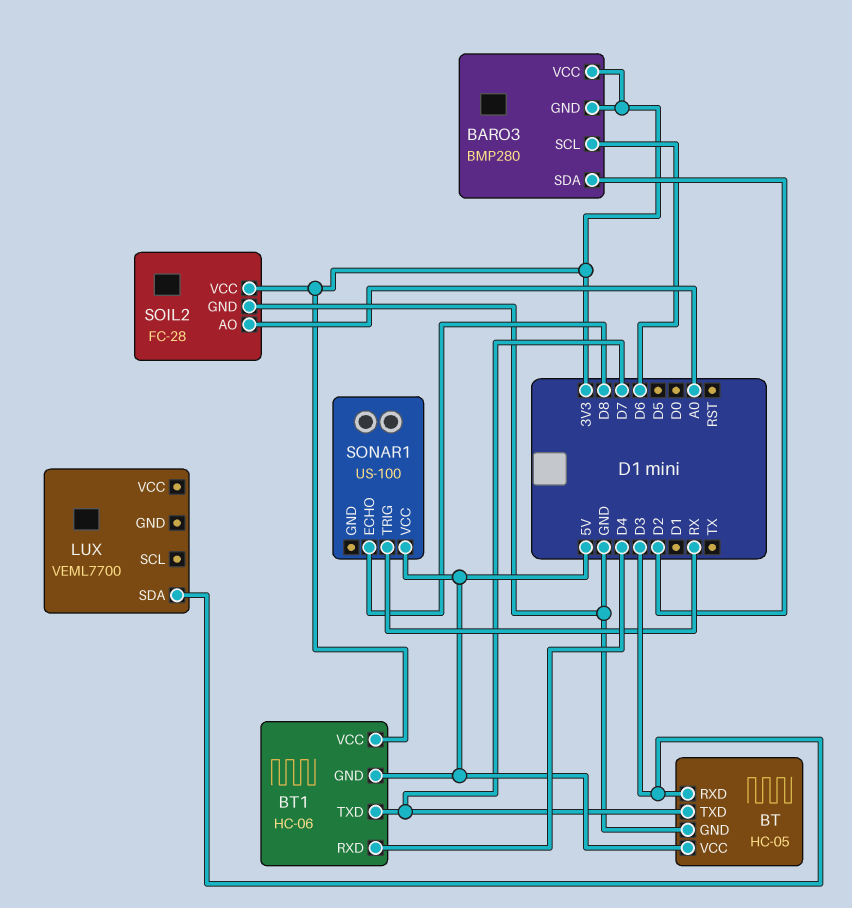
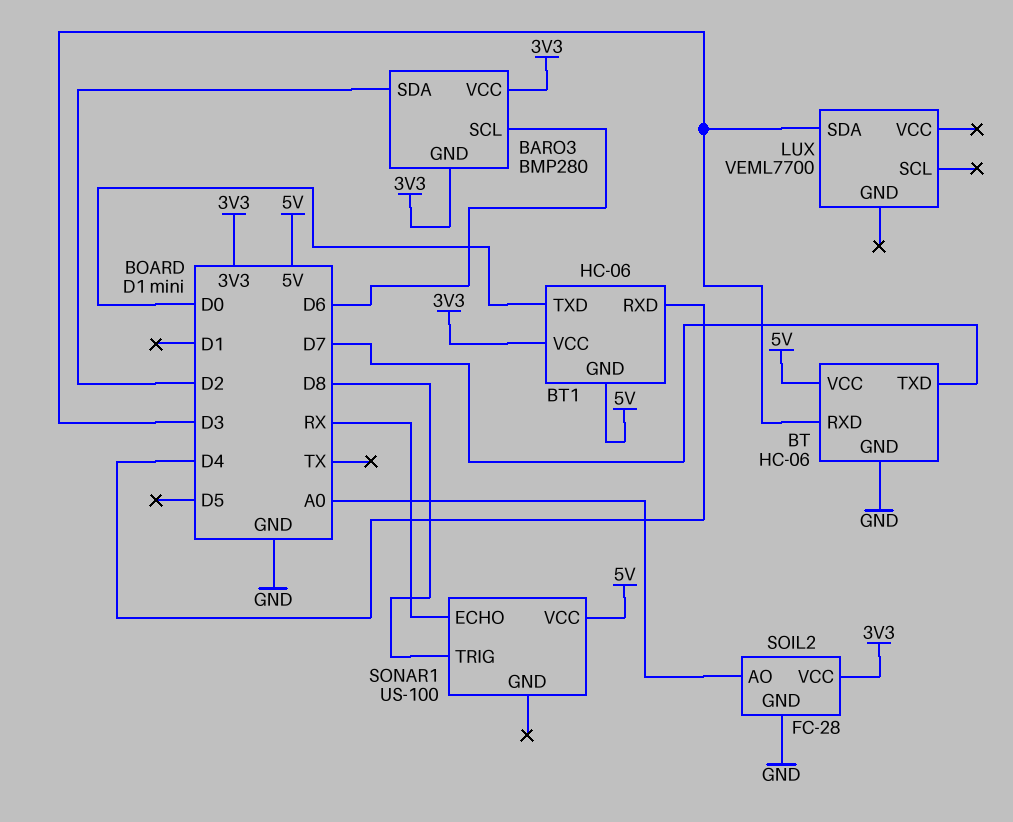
BT: HC-05 -> HC-06
BT1 pin TXD: D7 -> D0
SONAR1 pin ECHO: D8 -> RX
SONAR1 pin TRIG: RX -> D8

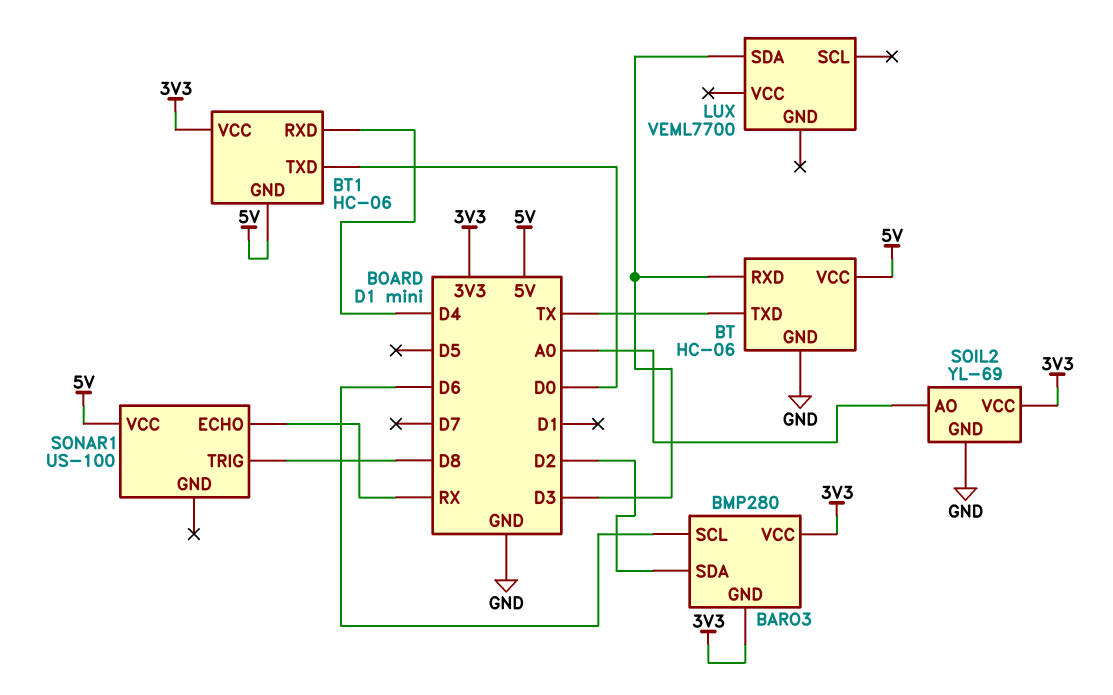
BT pin TXD: D7 -> TX
SOIL2: FC-28 -> YL-69

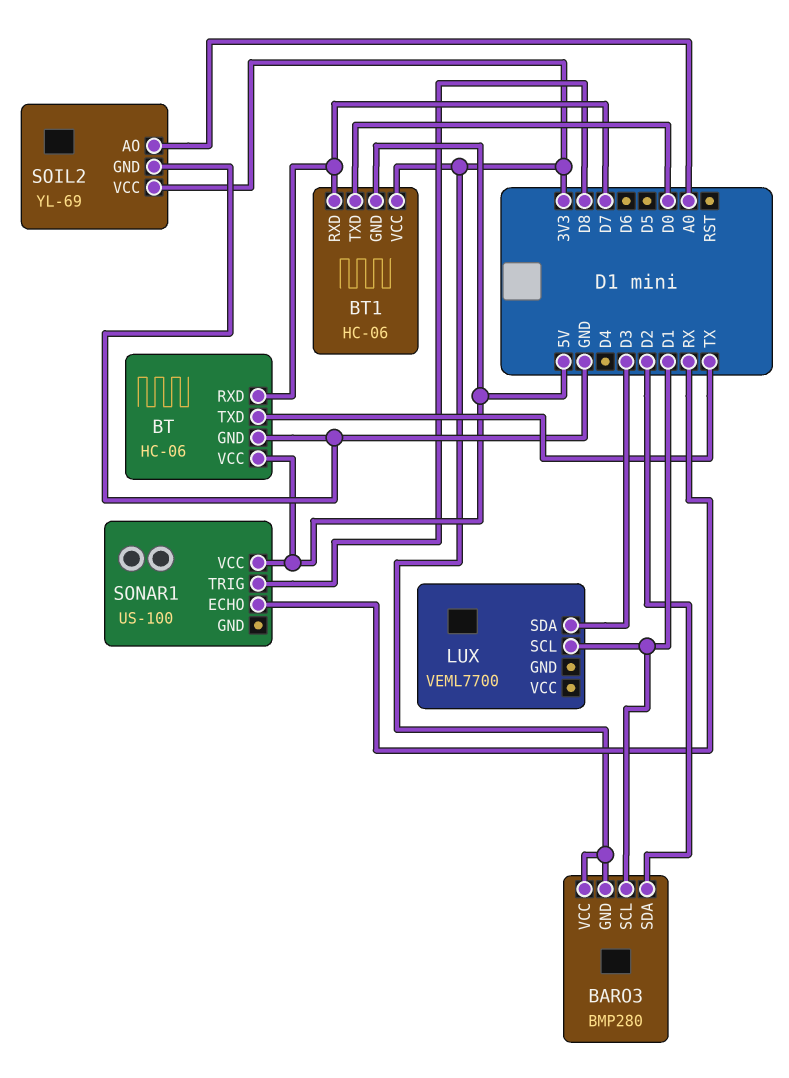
BARO3 pin SCL: D6 -> D1
BT pin RXD: D3 -> D7
BT1 pin RXD: D4 -> D7
LUX pin SCL: none -> D1

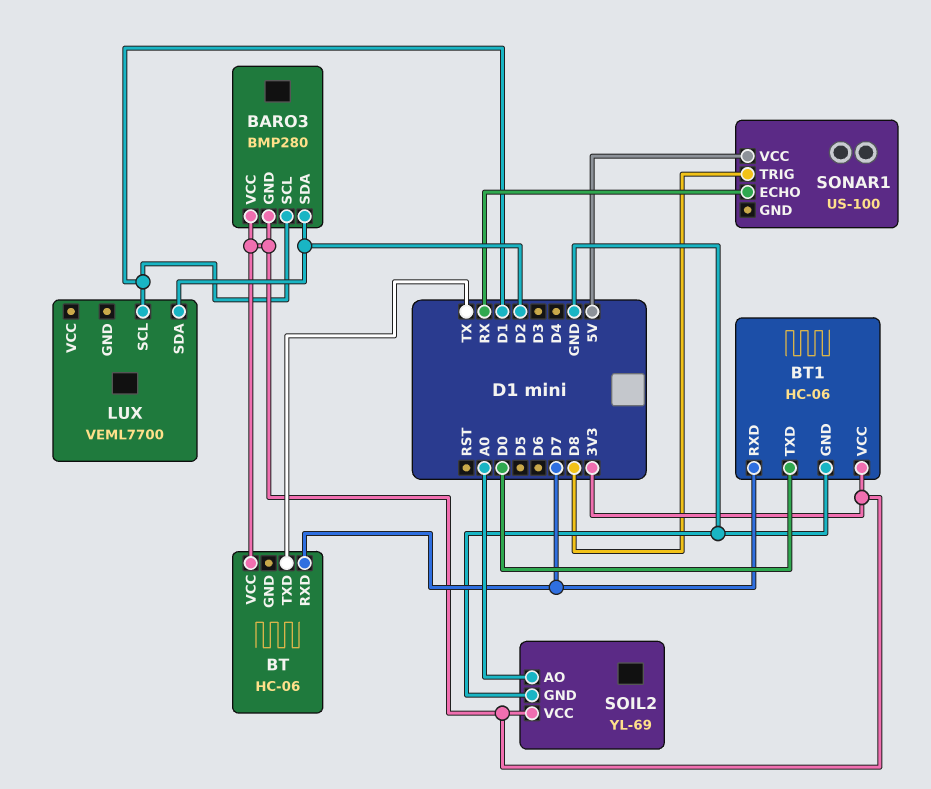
BT pin GND: GND -> none
BT pin VCC: 5V -> 3V3
BT1 pin GND: 5V -> GND
LUX pin SDA: D3 -> D2

